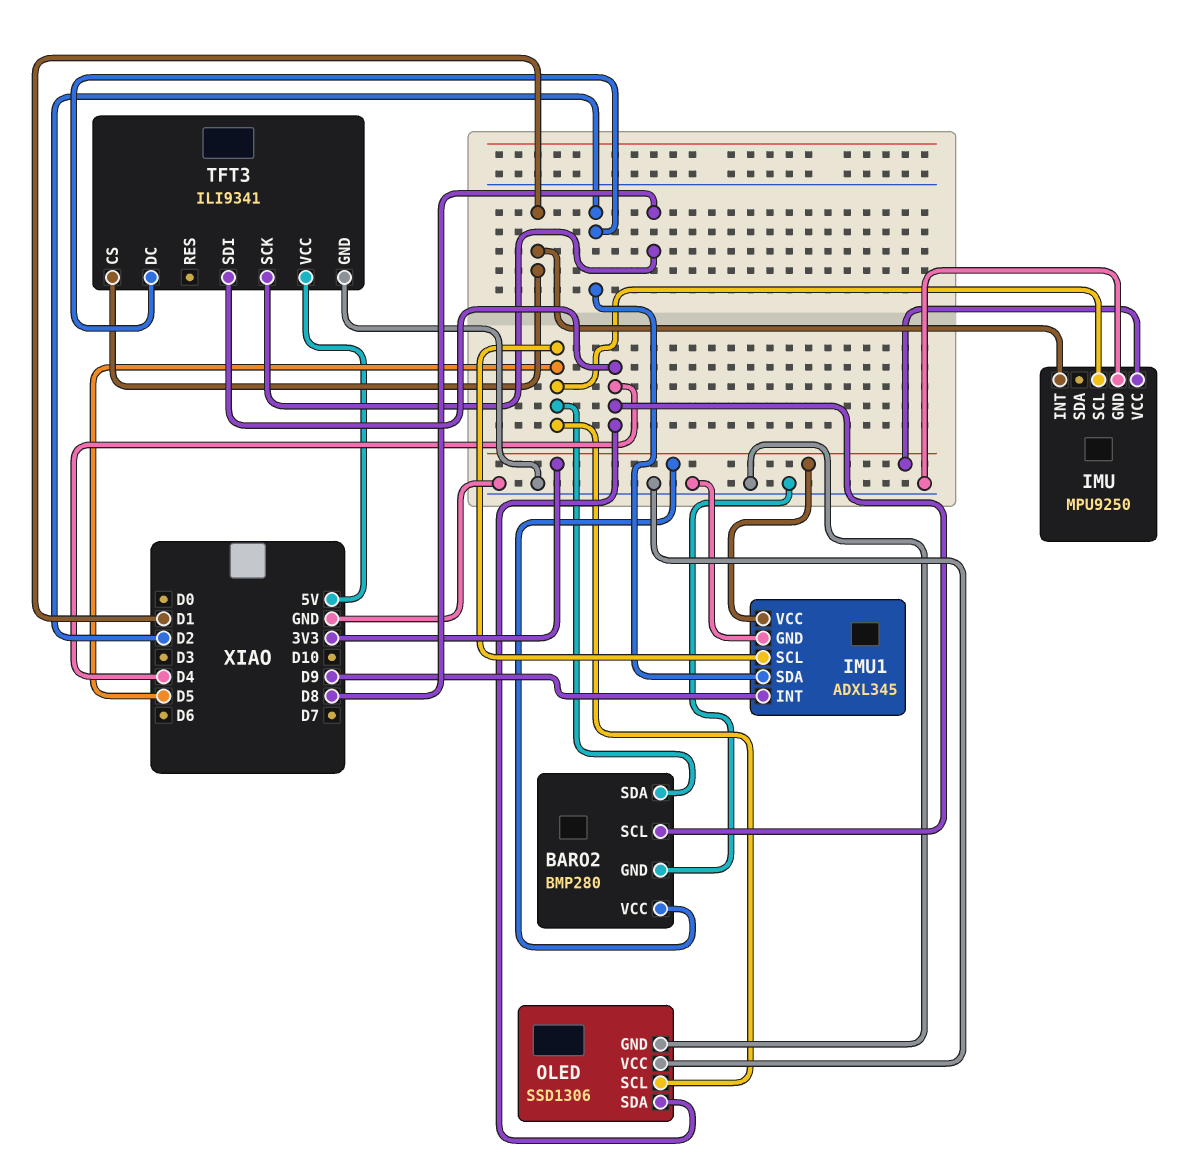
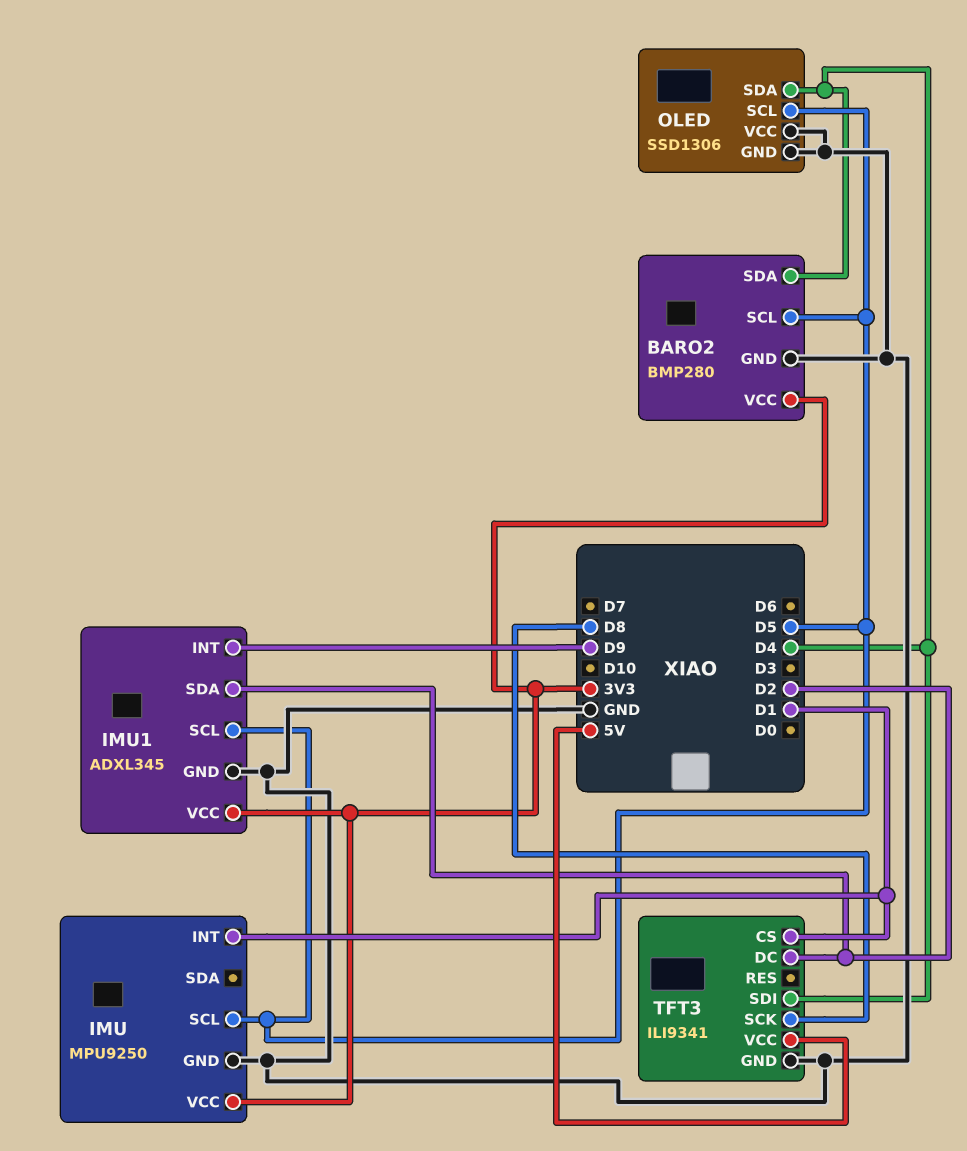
BARO2 pin SCL: D4 -> D5
BARO2 pin SDA: D5 -> D4

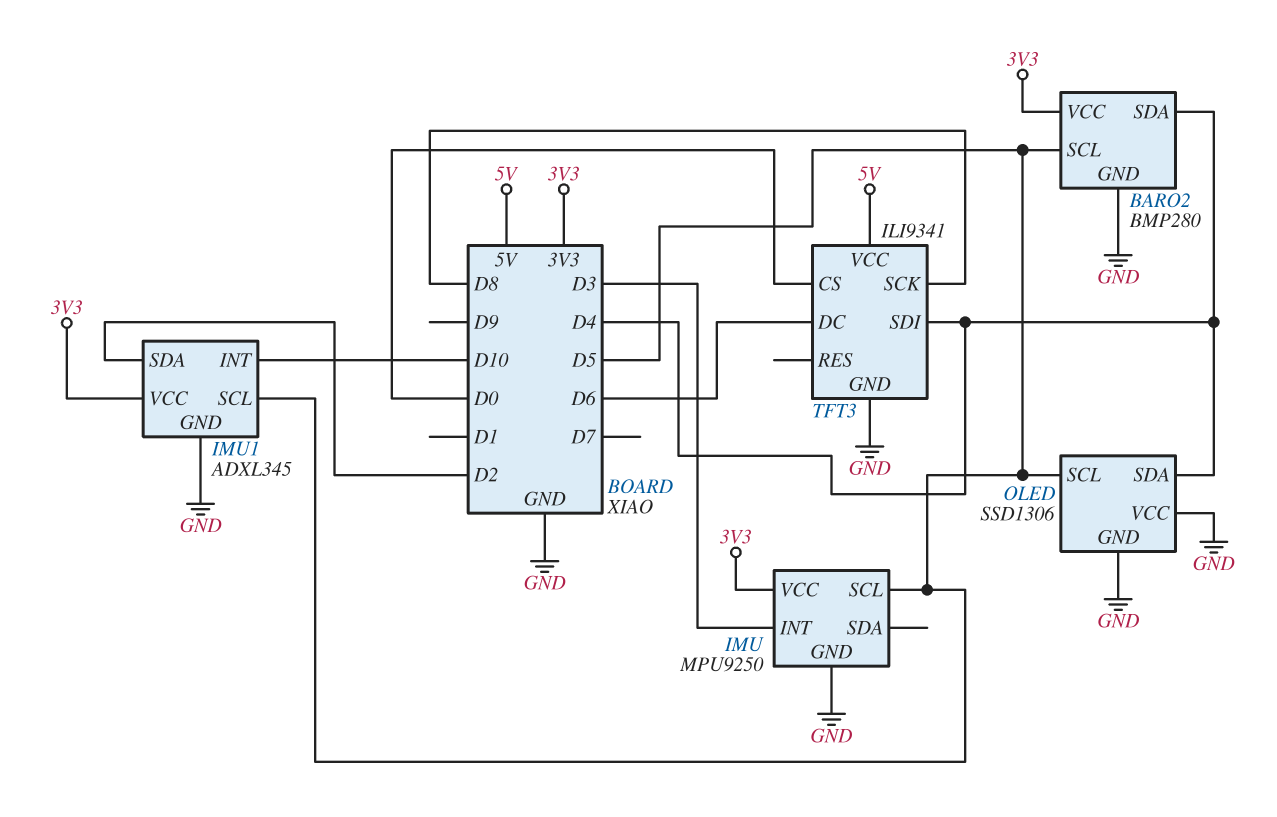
IMU pin INT: D1 -> D3
IMU1 pin INT: D9 -> D10
TFT3 pin CS: D1 -> D0
TFT3 pin DC: D2 -> D6

